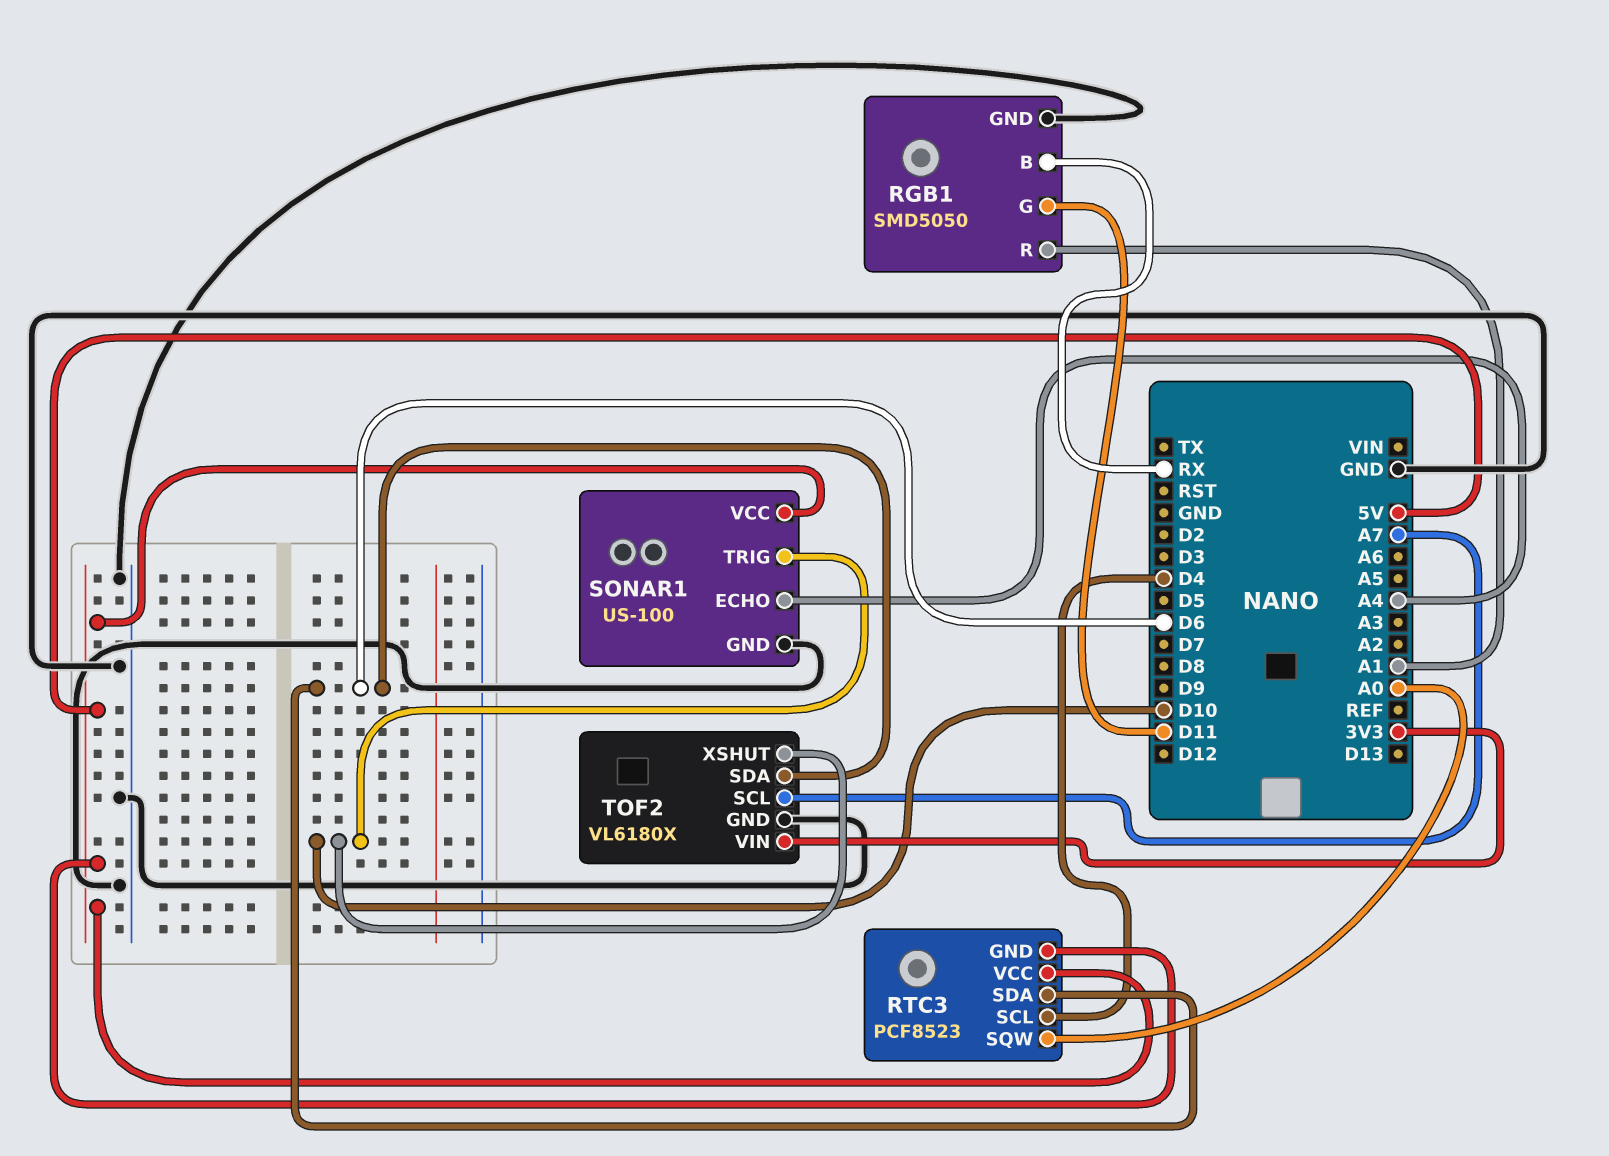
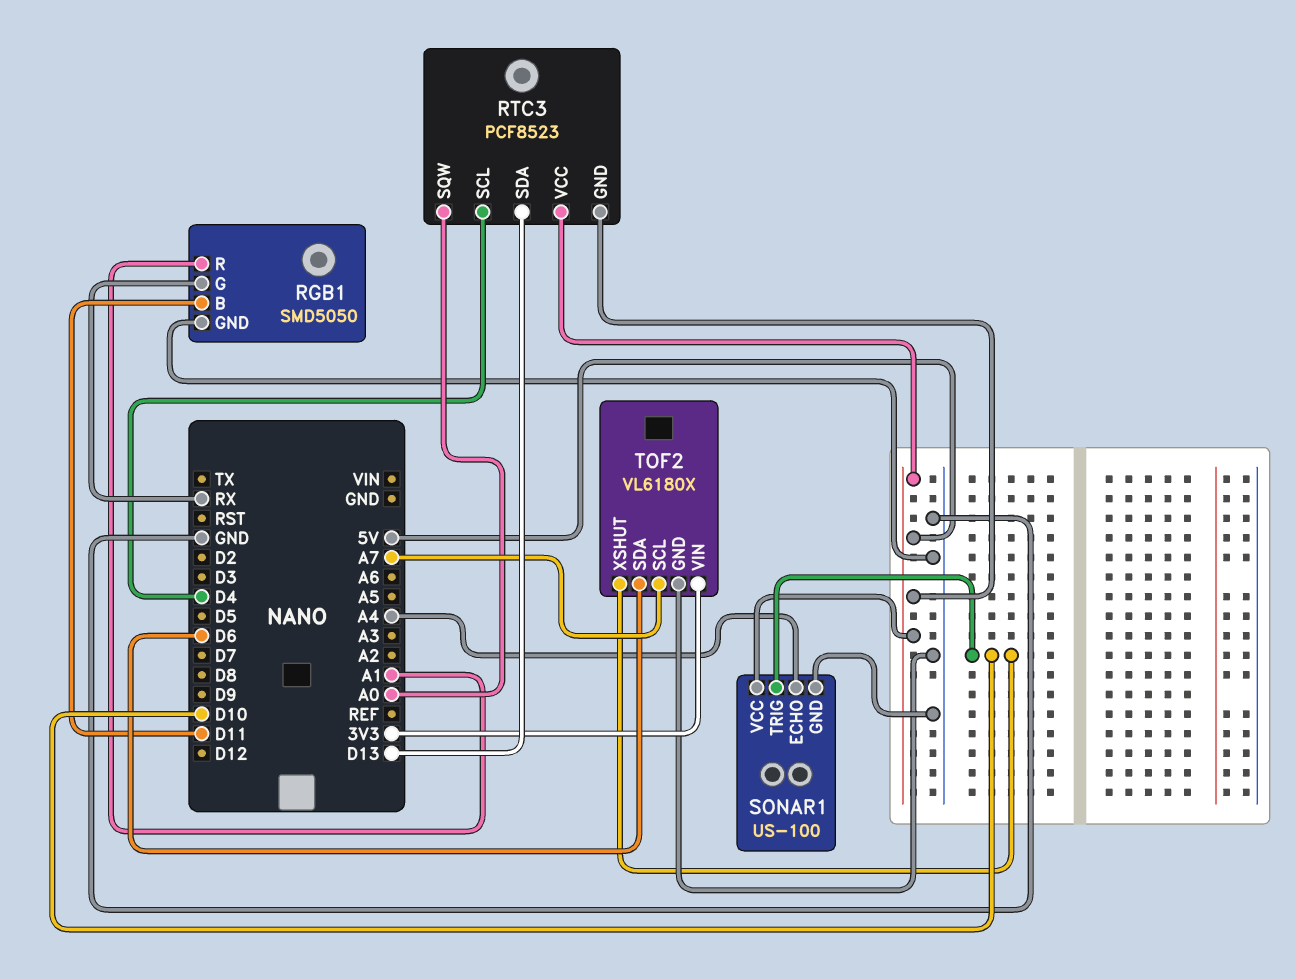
RGB1 pin B: RX -> D11
RGB1 pin G: D11 -> RX
RTC3 pin SDA: D6 -> D13

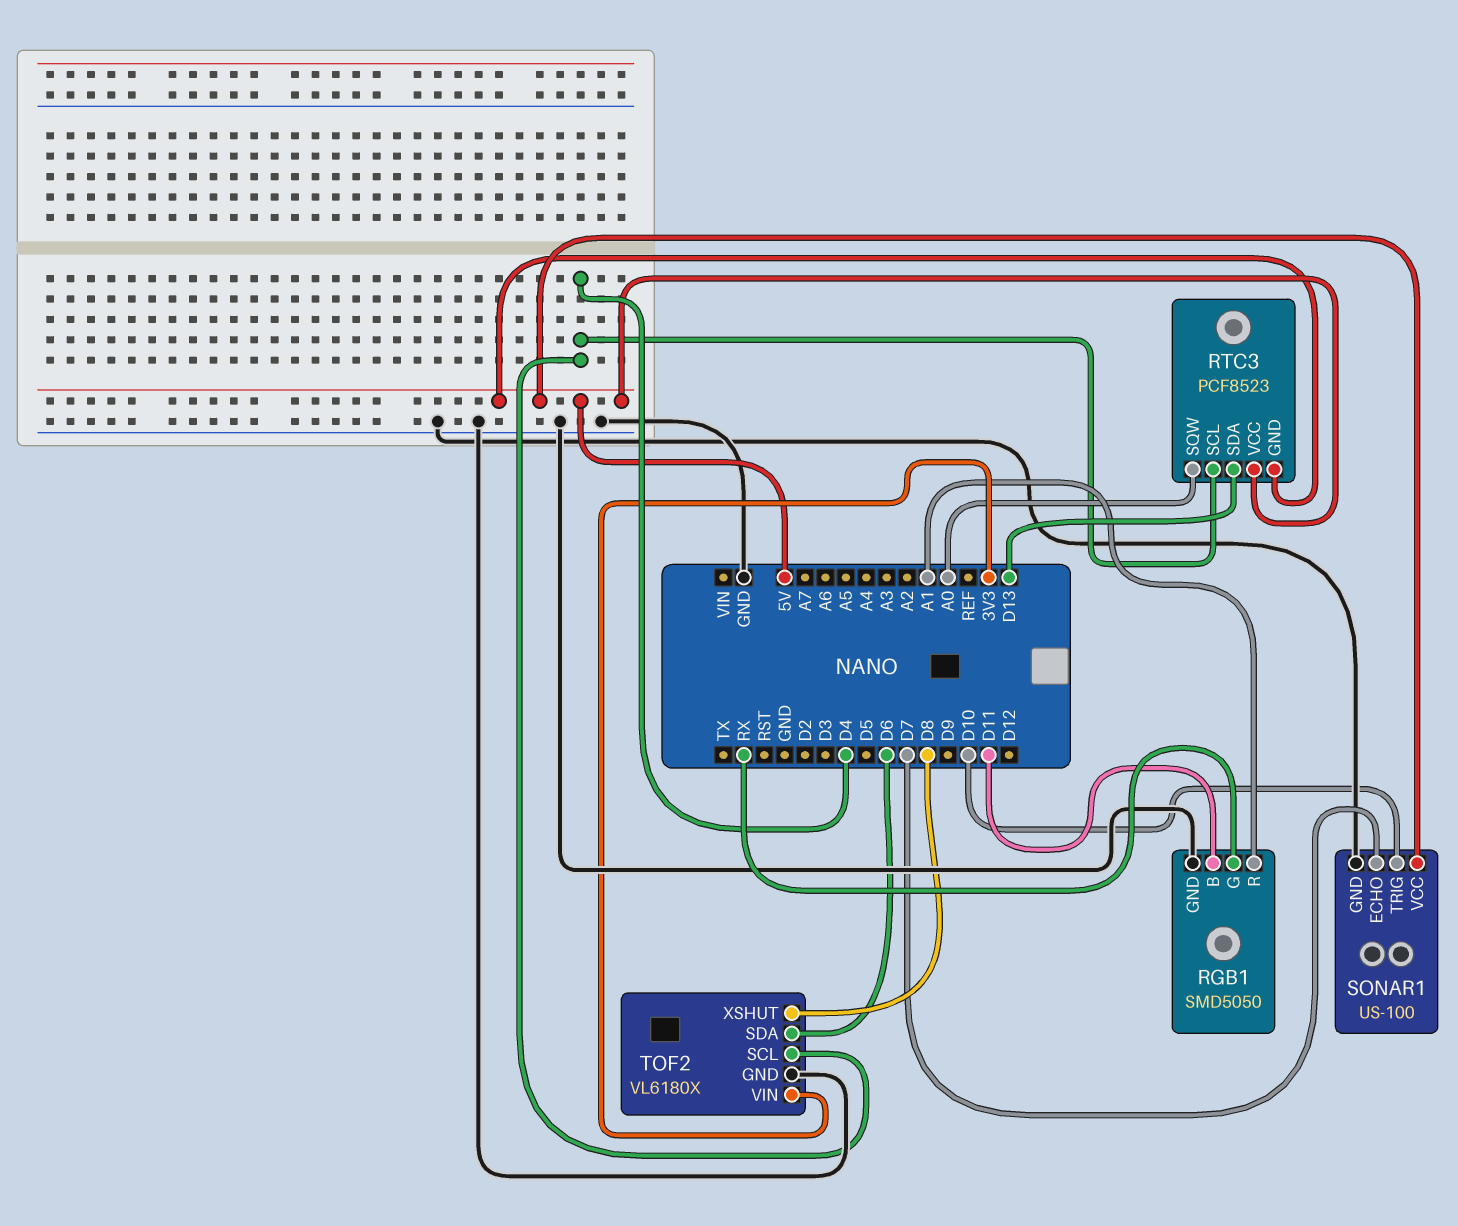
SONAR1 pin ECHO: A4 -> D7
TOF2 pin SCL: A7 -> D4
TOF2 pin XSHUT: D10 -> D8

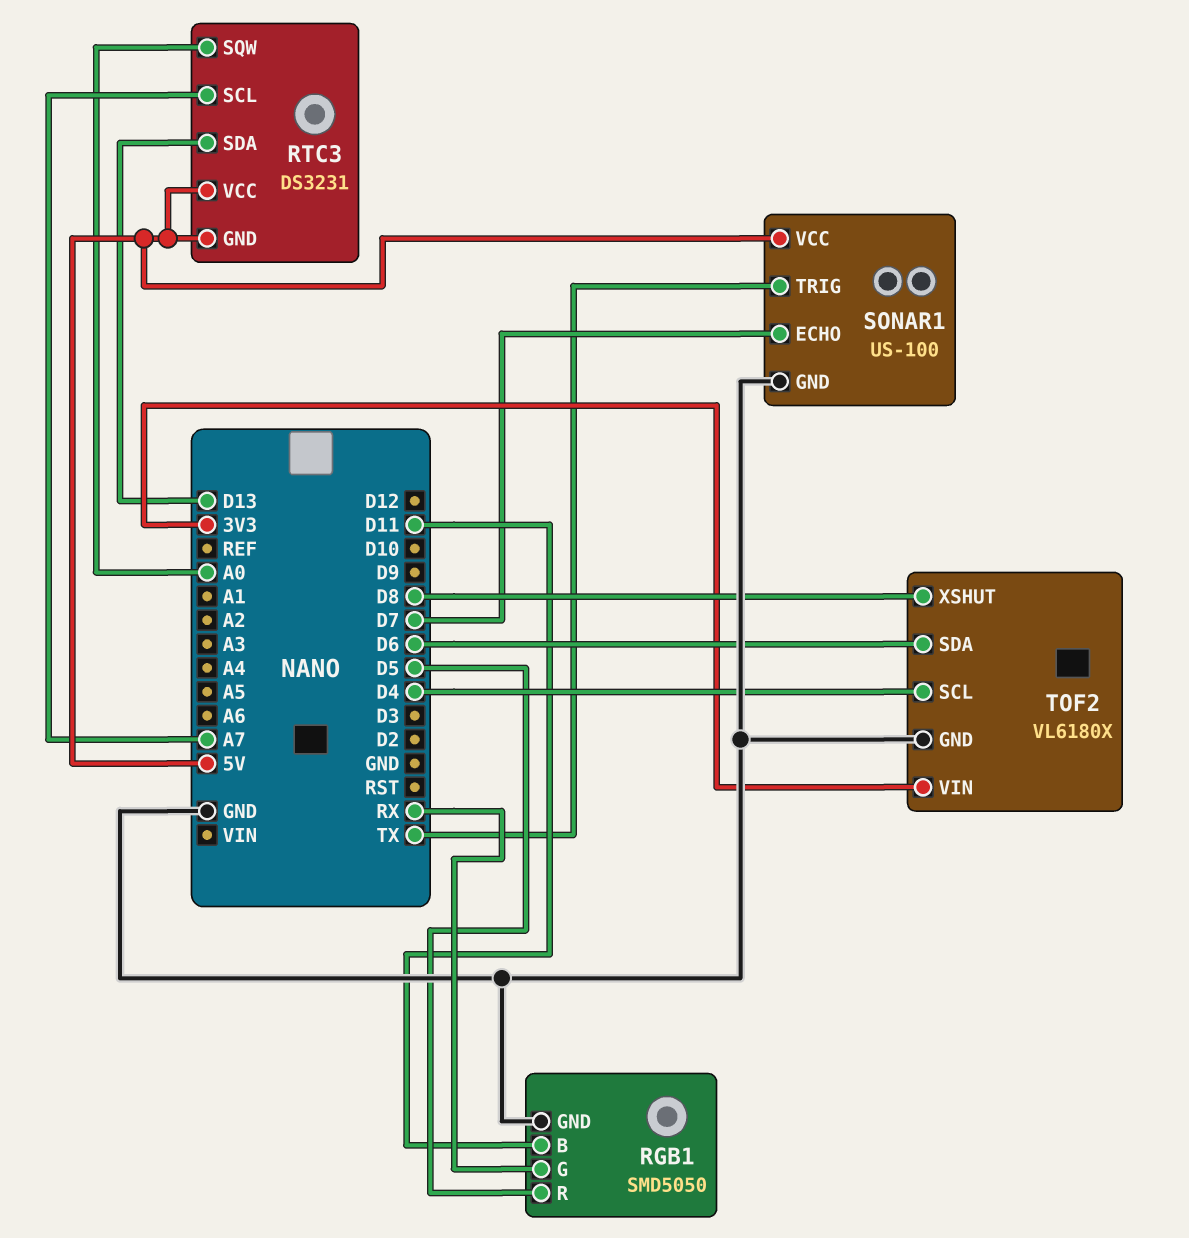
RGB1 pin R: A1 -> D5
RTC3: PCF8523 -> DS3231
RTC3 pin SCL: D4 -> A7
SONAR1 pin TRIG: D10 -> TX

